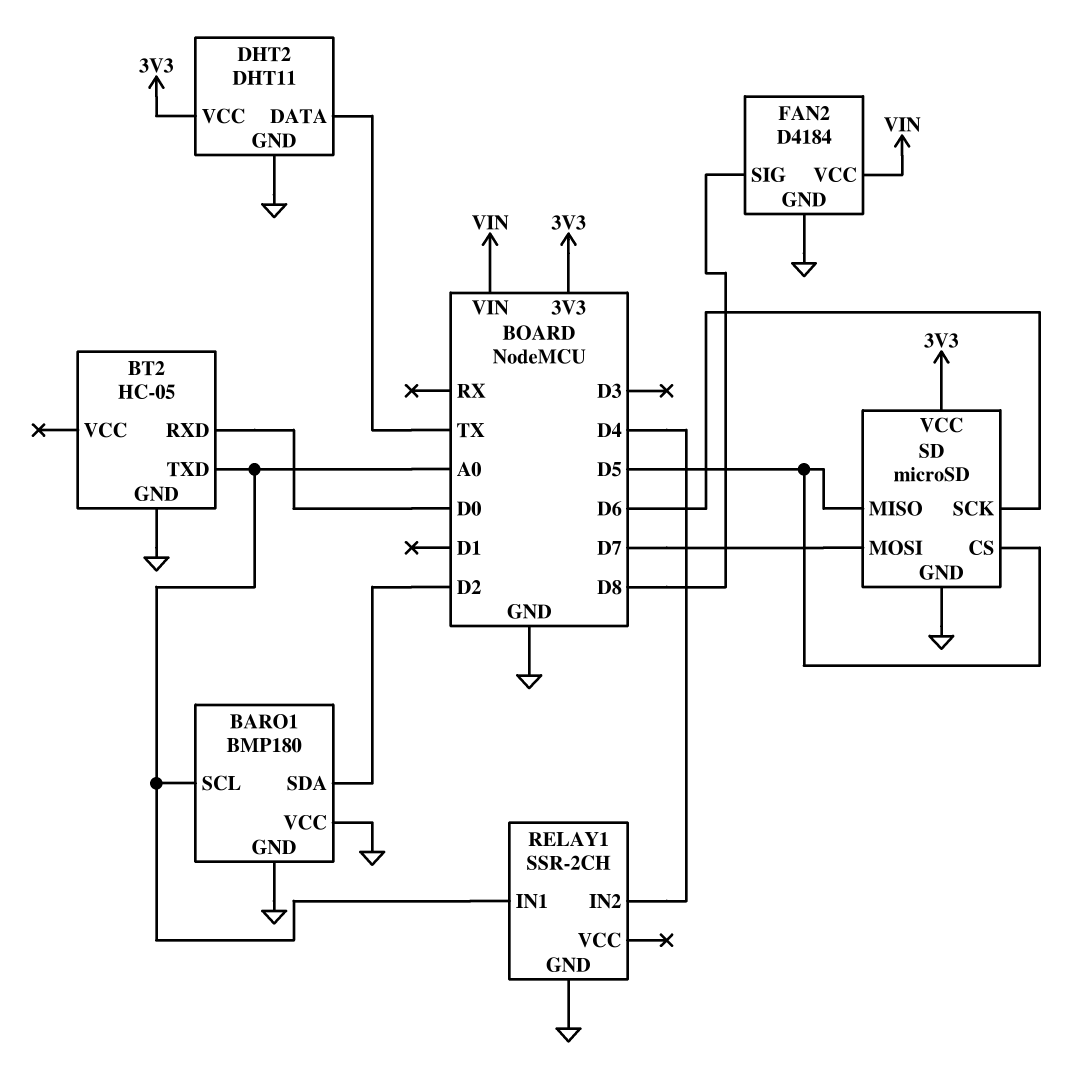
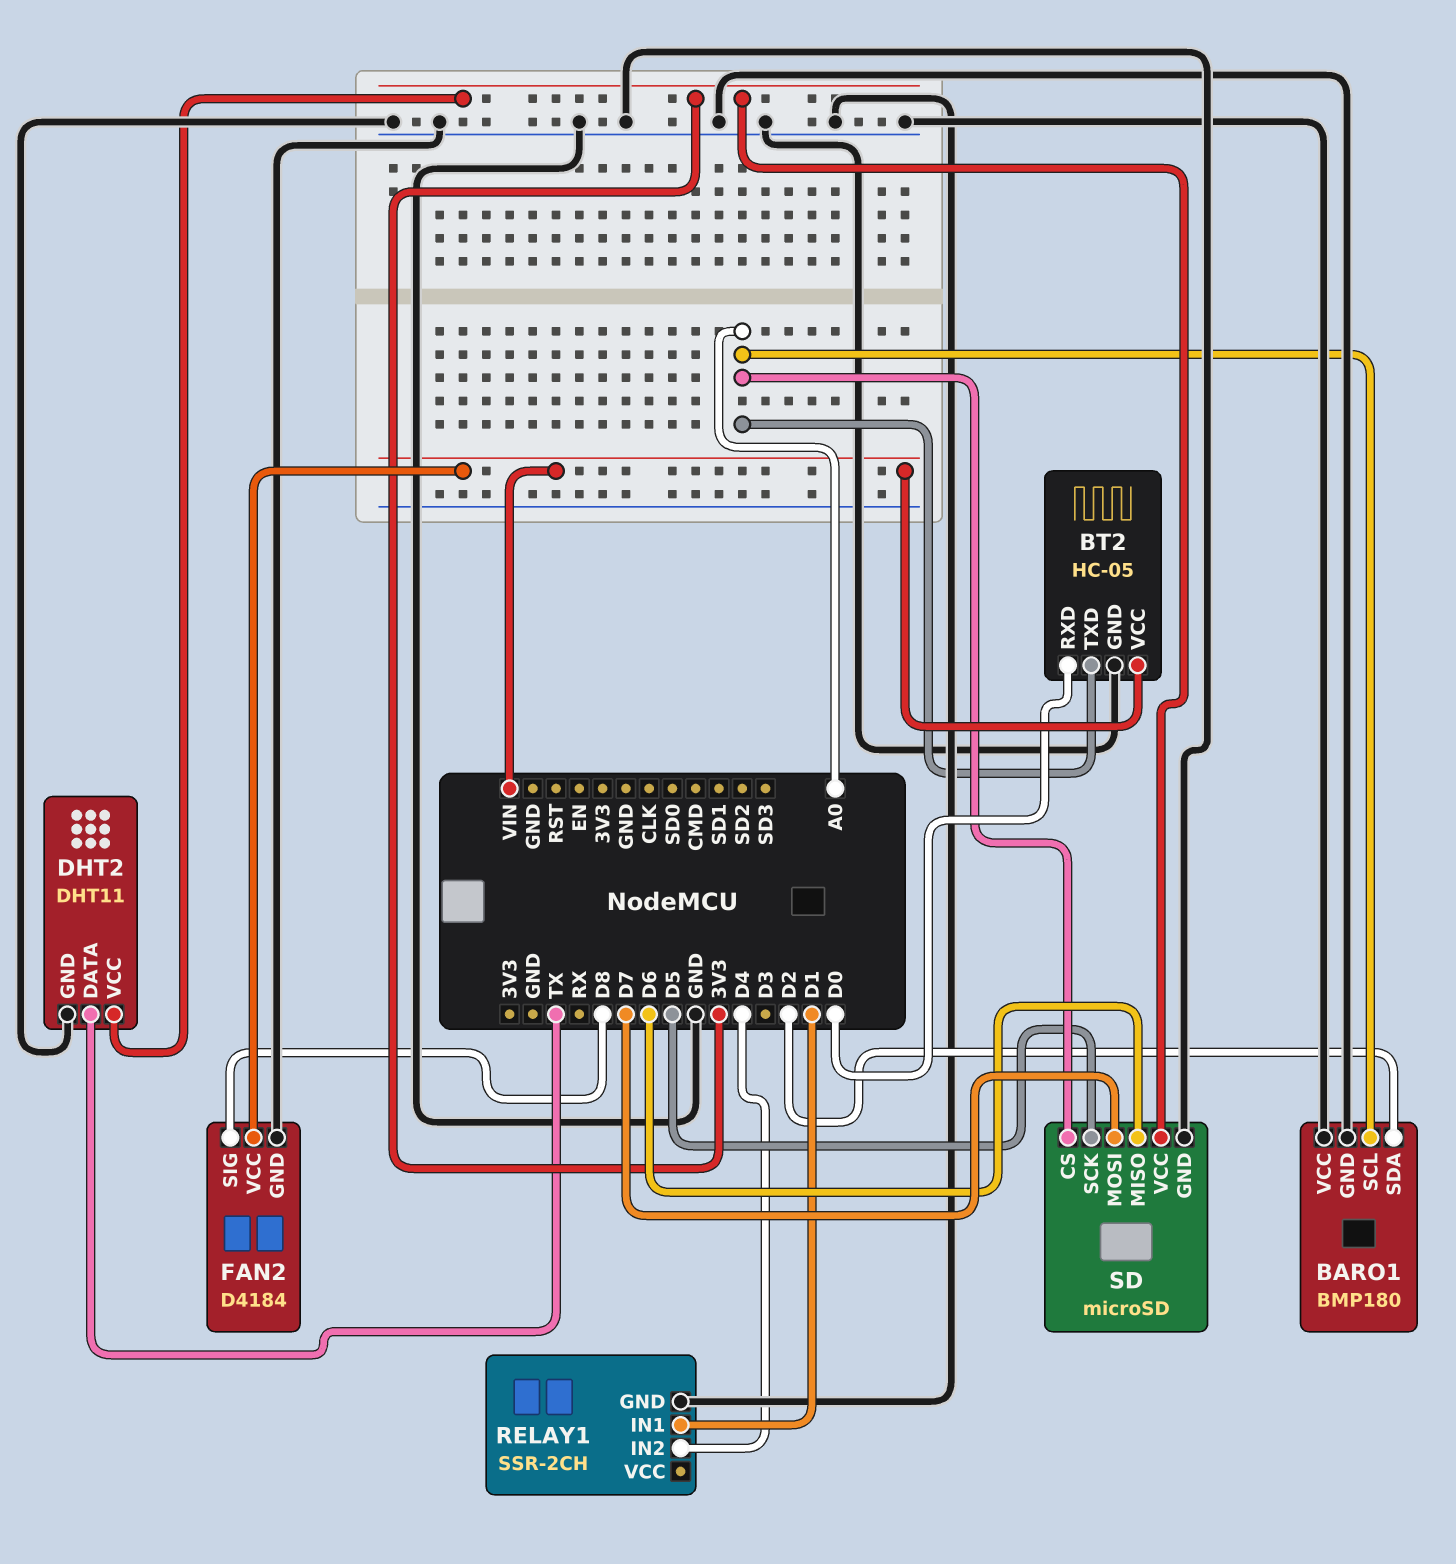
BT2 pin VCC: none -> VIN
RELAY1 pin IN1: A0 -> D1
SD pin CS: D5 -> A0
SD pin MISO: D5 -> D6
SD pin SCK: D6 -> D5

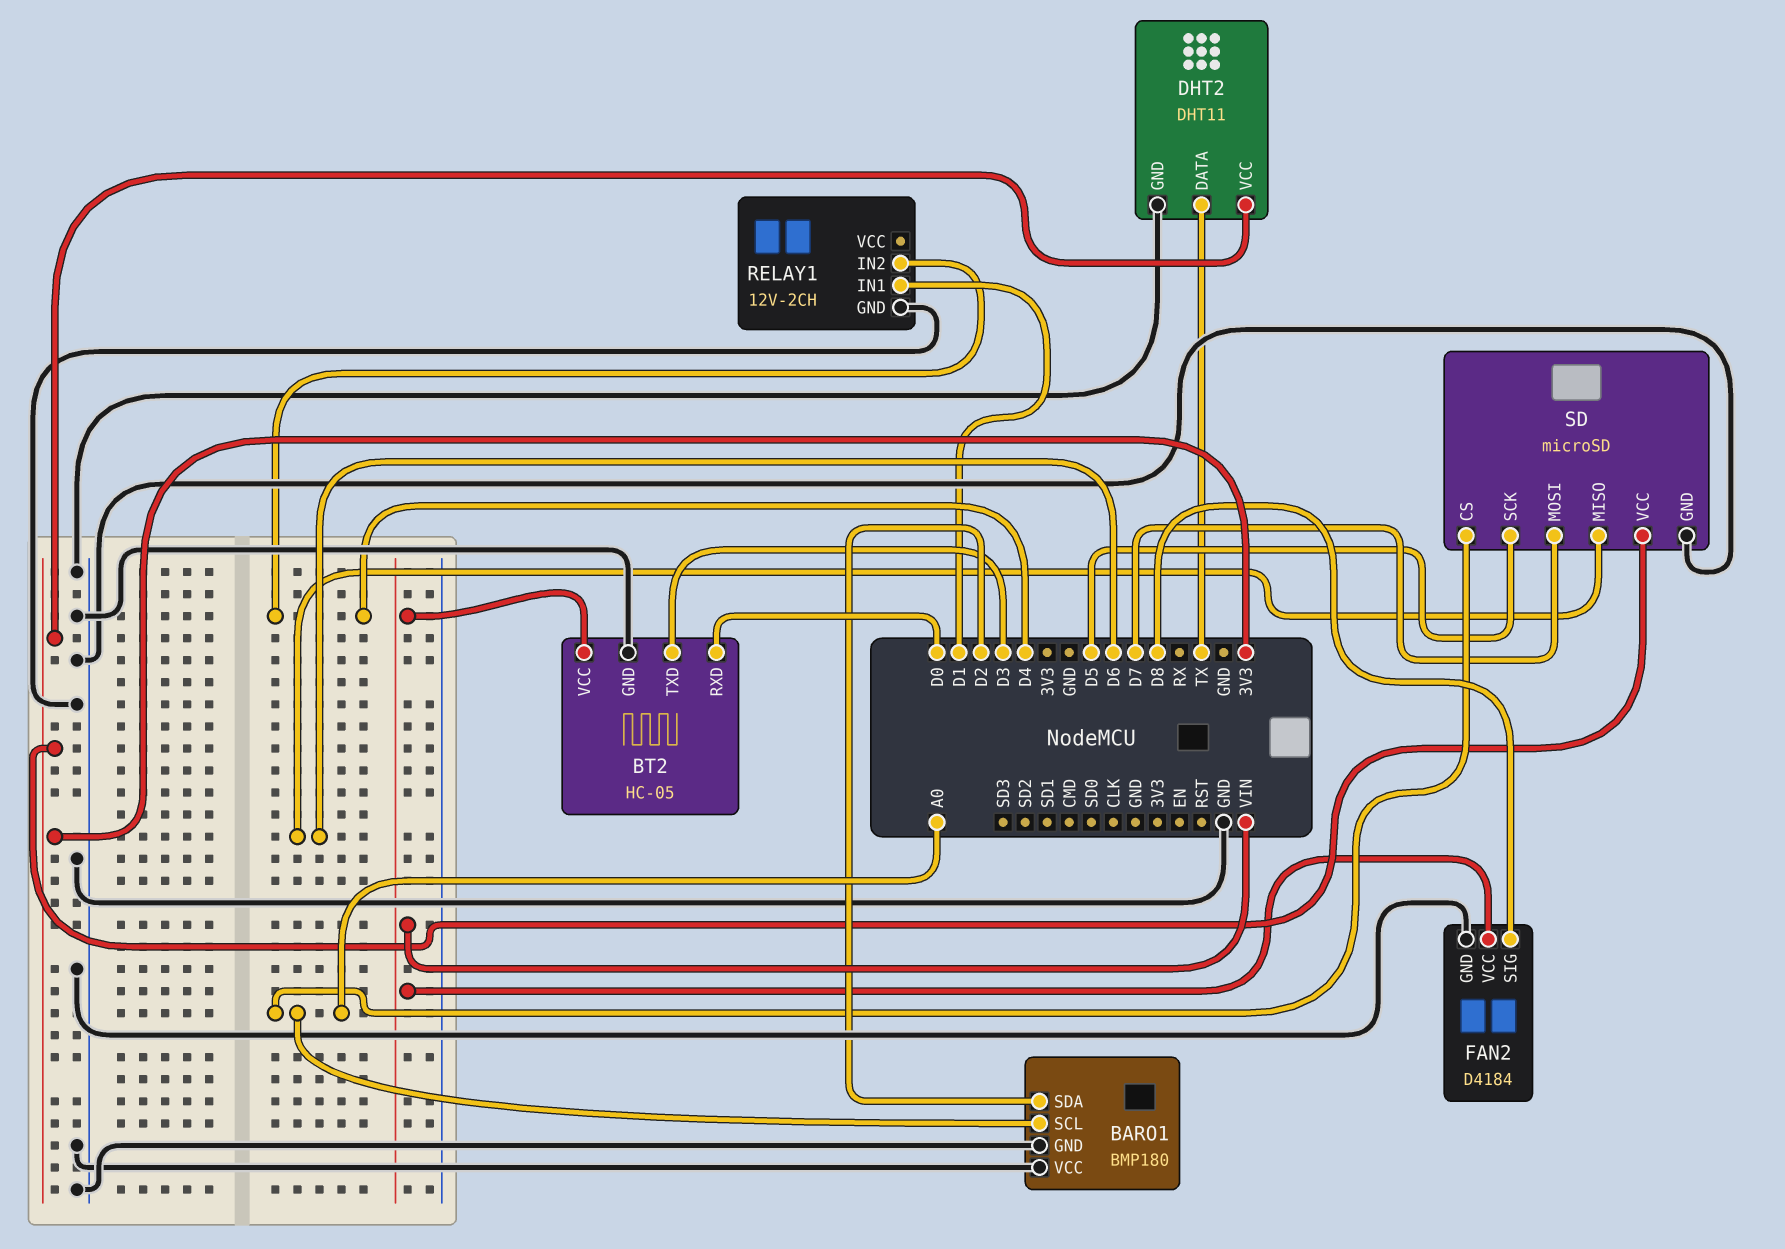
BT2 pin TXD: A0 -> D3
RELAY1: SSR-2CH -> 12V-2CH

